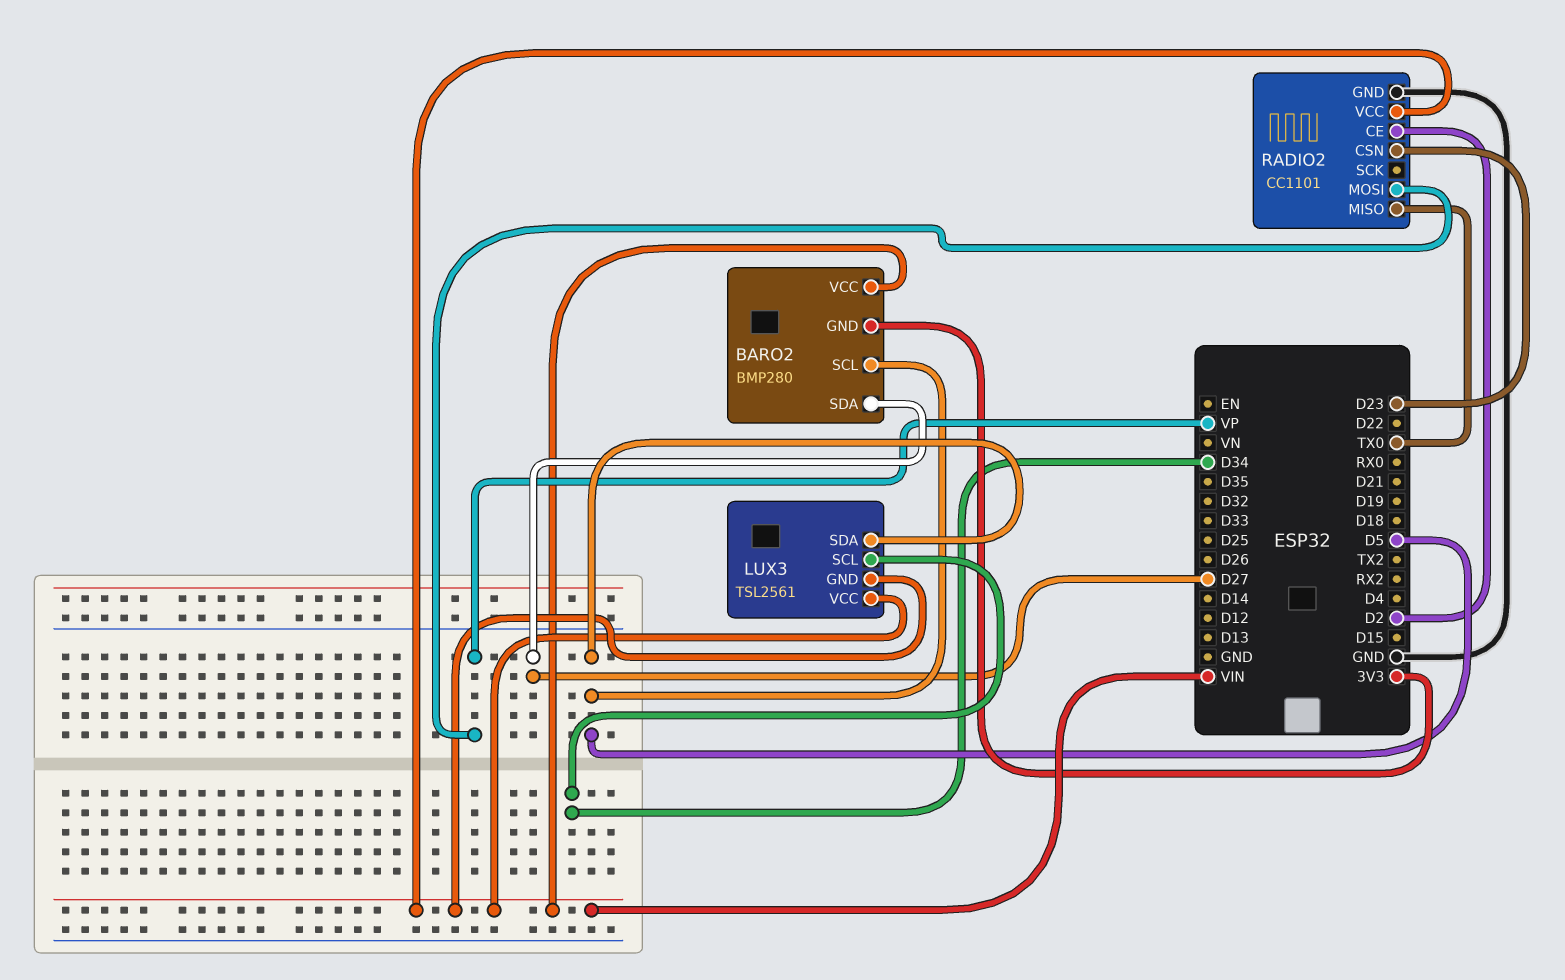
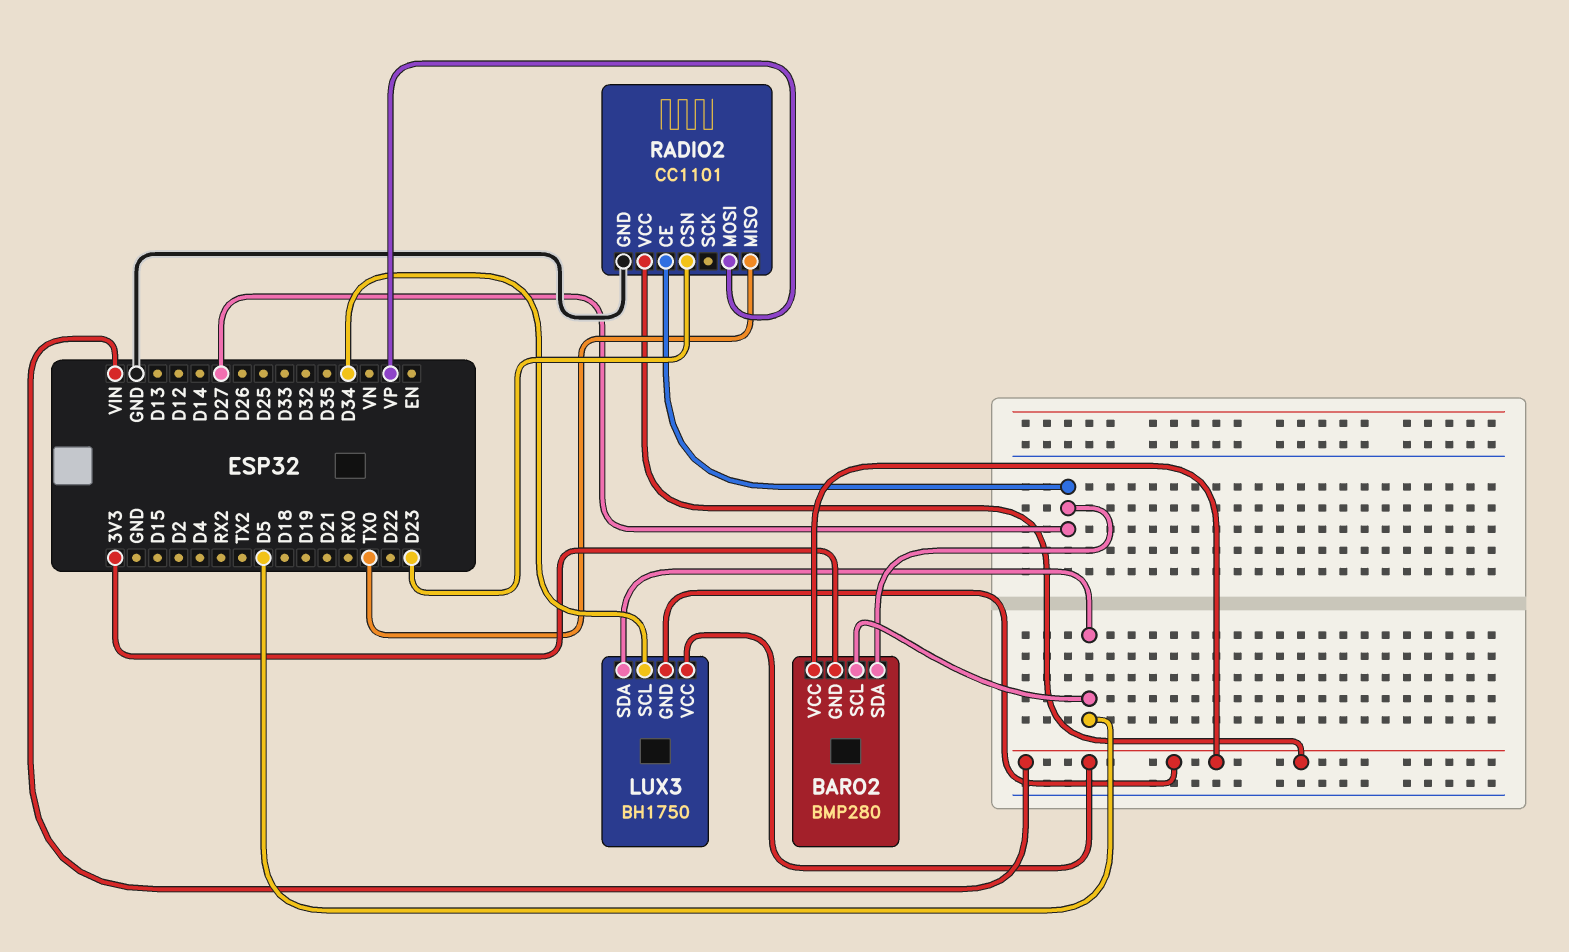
LUX3: TSL2561 -> BH1750
RADIO2 pin CE: D2 -> D27

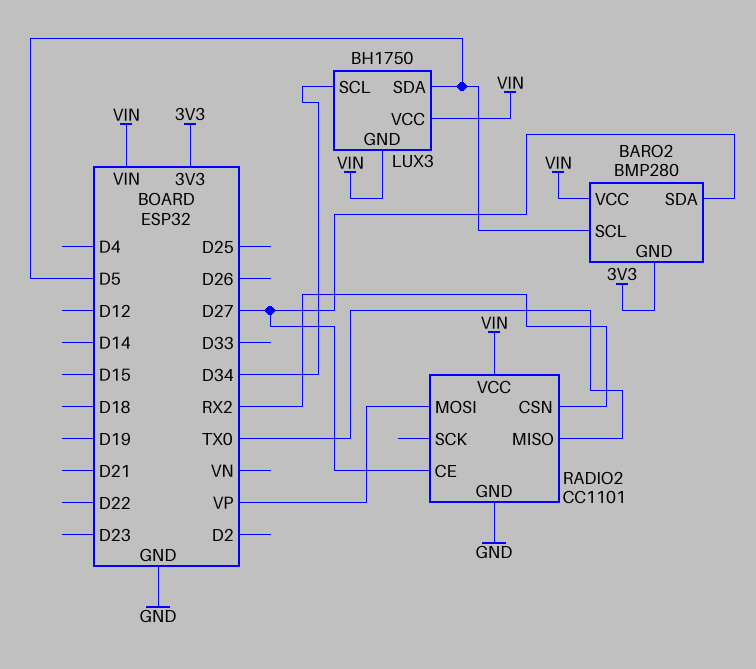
RADIO2 pin CSN: D23 -> RX2

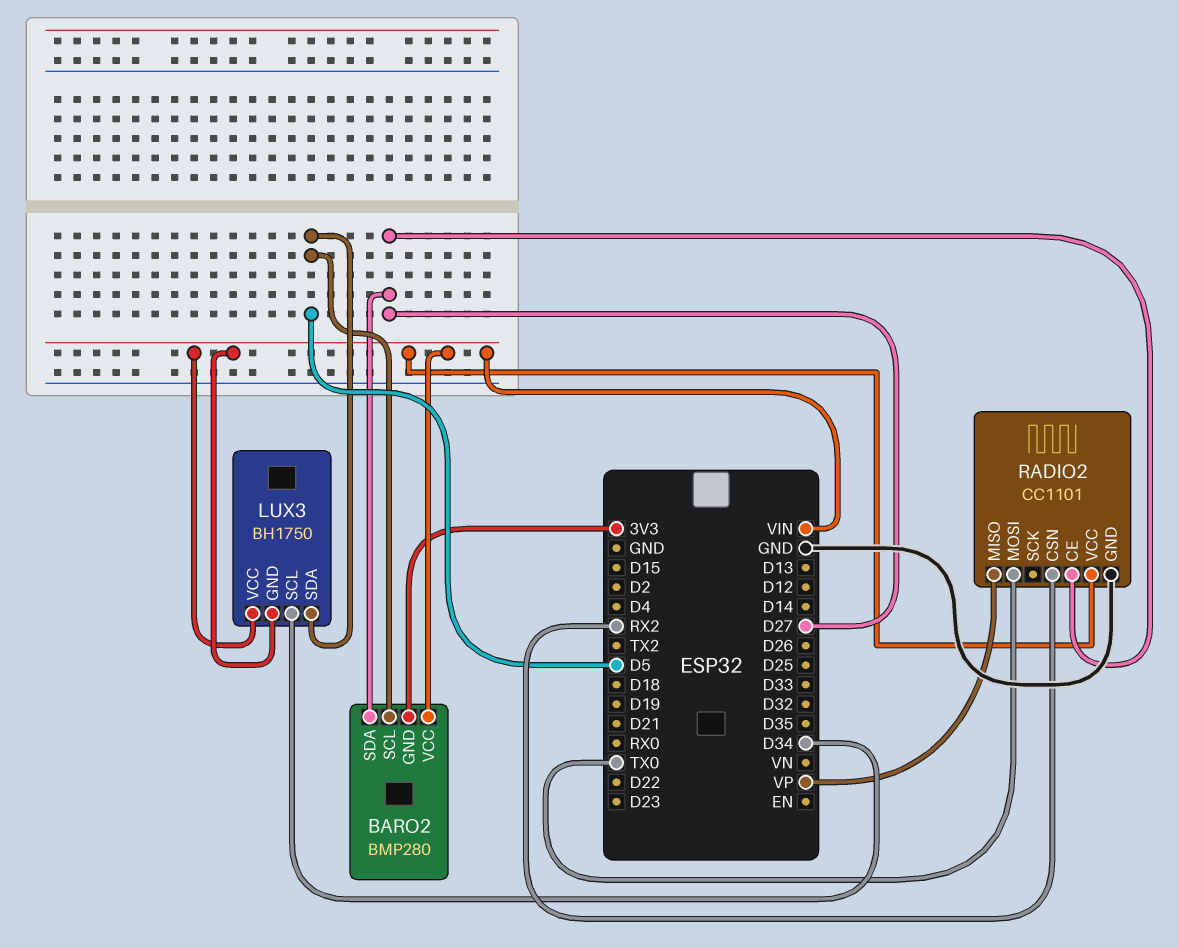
RADIO2 pin MISO: TX0 -> VP
RADIO2 pin MOSI: VP -> TX0

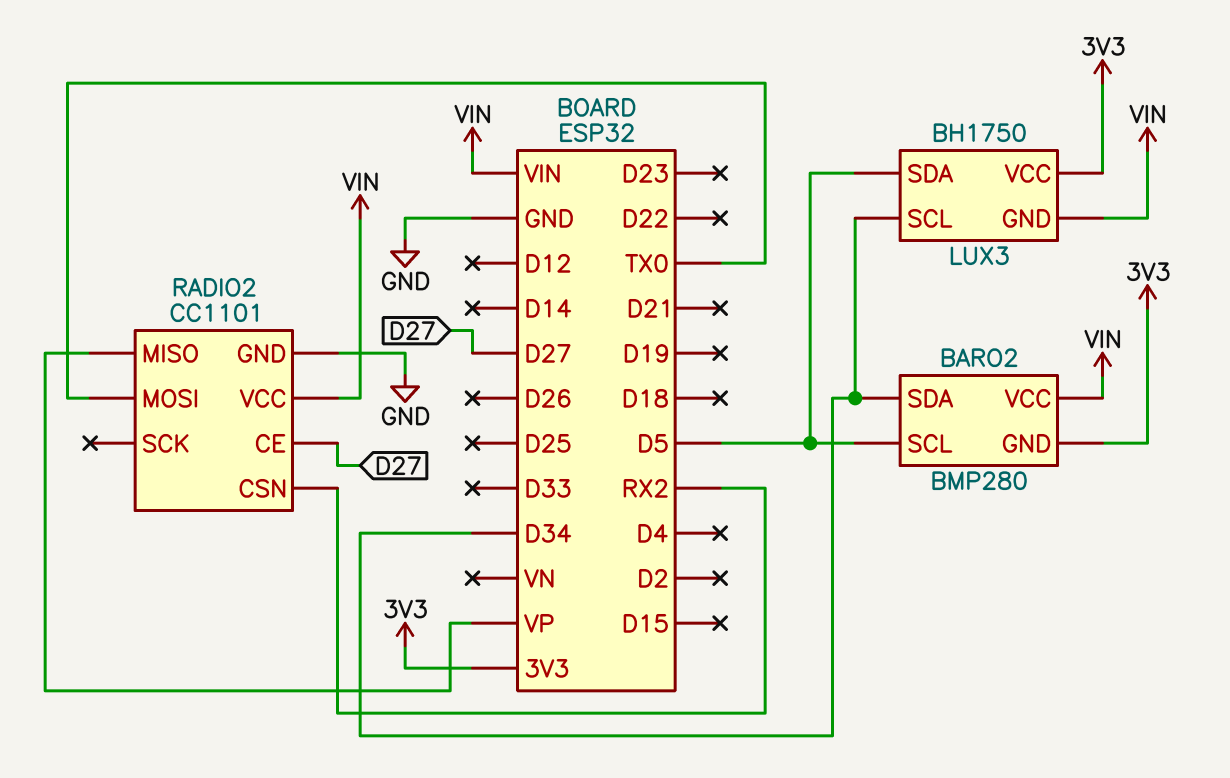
BARO2 pin SDA: D27 -> D34
LUX3 pin VCC: VIN -> 3V3

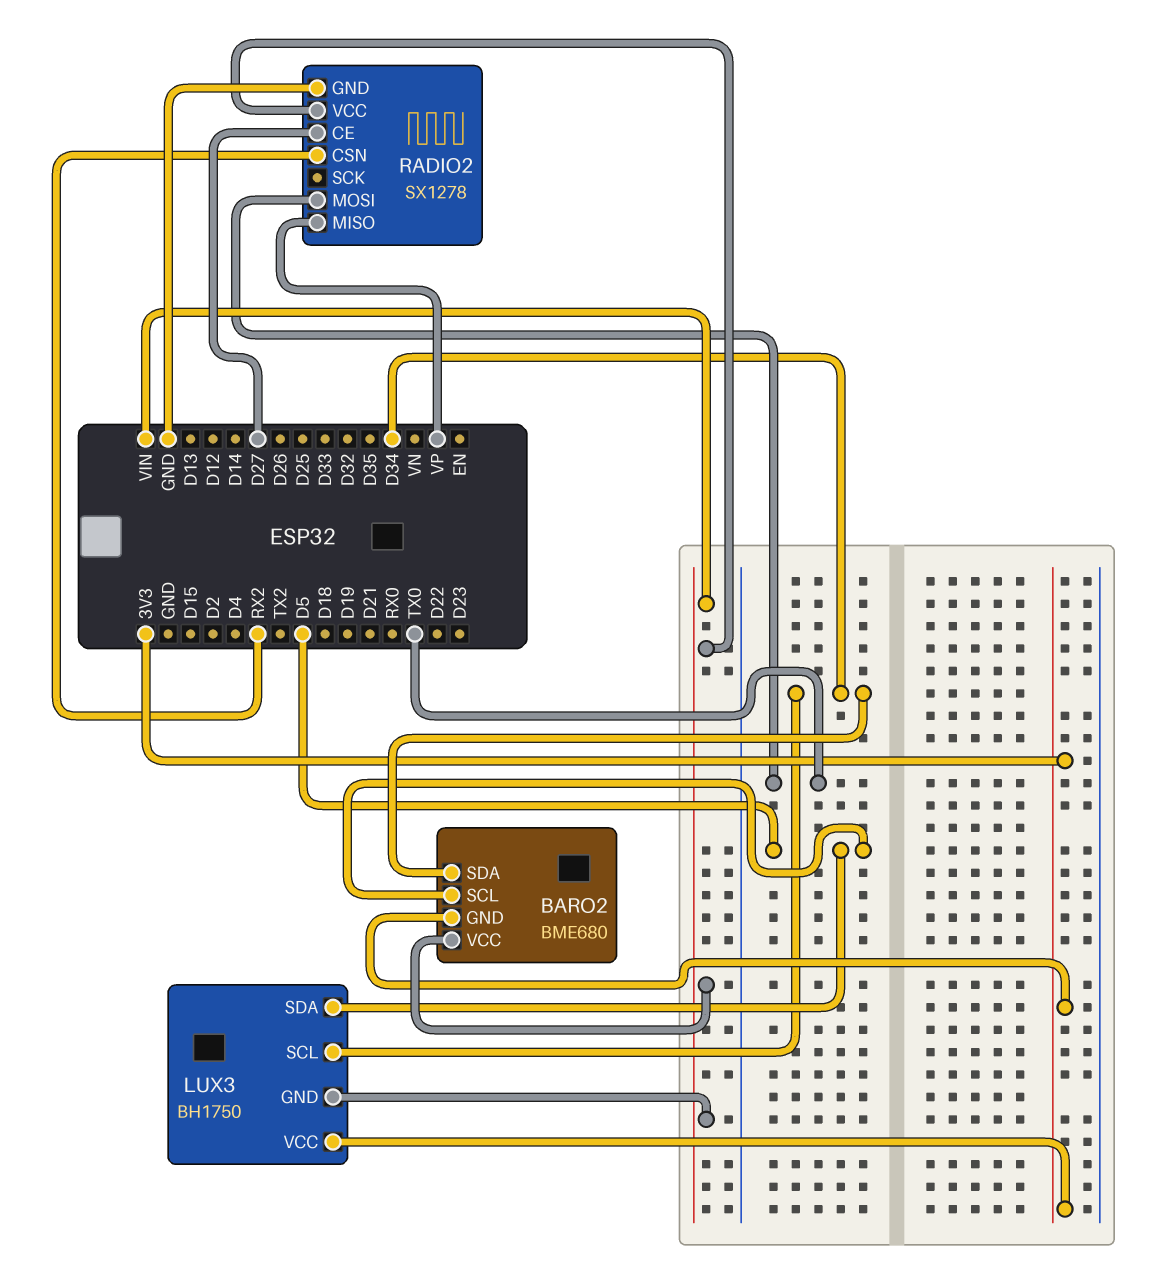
BARO2: BMP280 -> BME680
RADIO2: CC1101 -> SX1278

